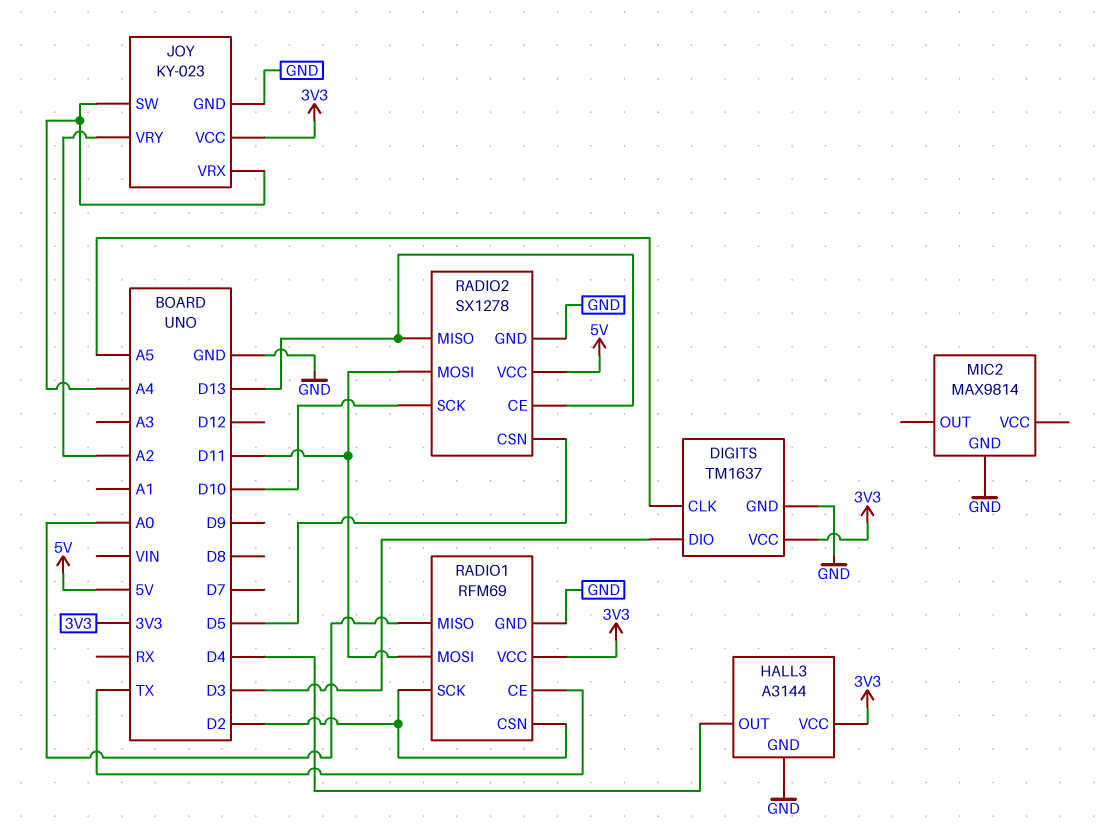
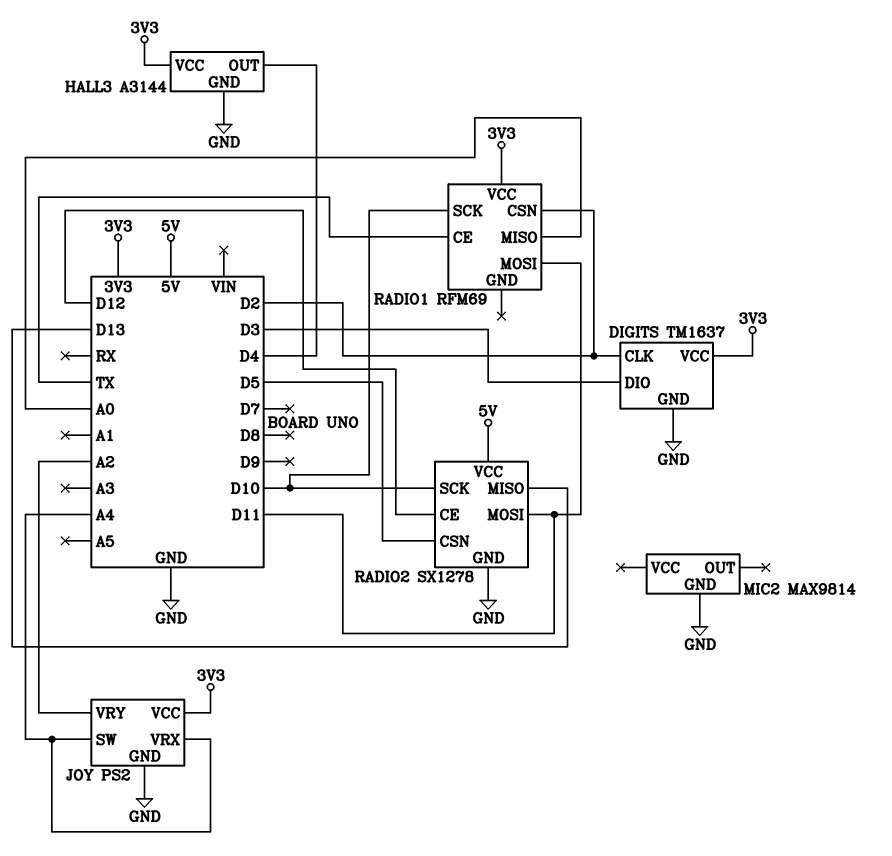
DIGITS pin CLK: A5 -> D2
JOY: KY-023 -> PS2
RADIO1 pin GND: GND -> none
RADIO1 pin SCK: D2 -> D10
RADIO2 pin CE: D13 -> D12

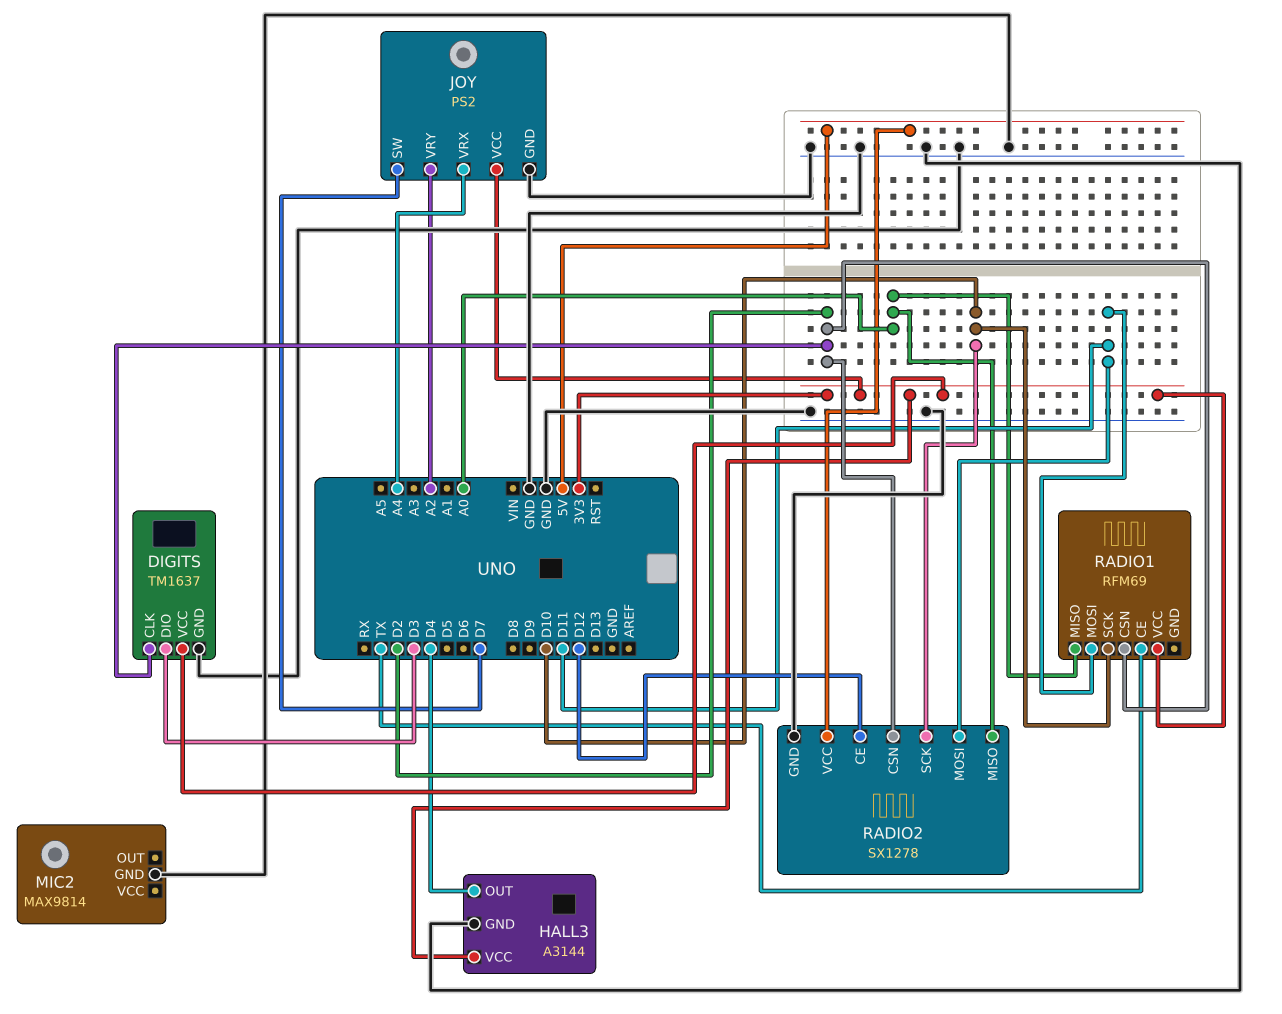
JOY pin SW: A4 -> D7
RADIO2 pin CSN: D5 -> D2
RADIO2 pin MISO: D13 -> A0

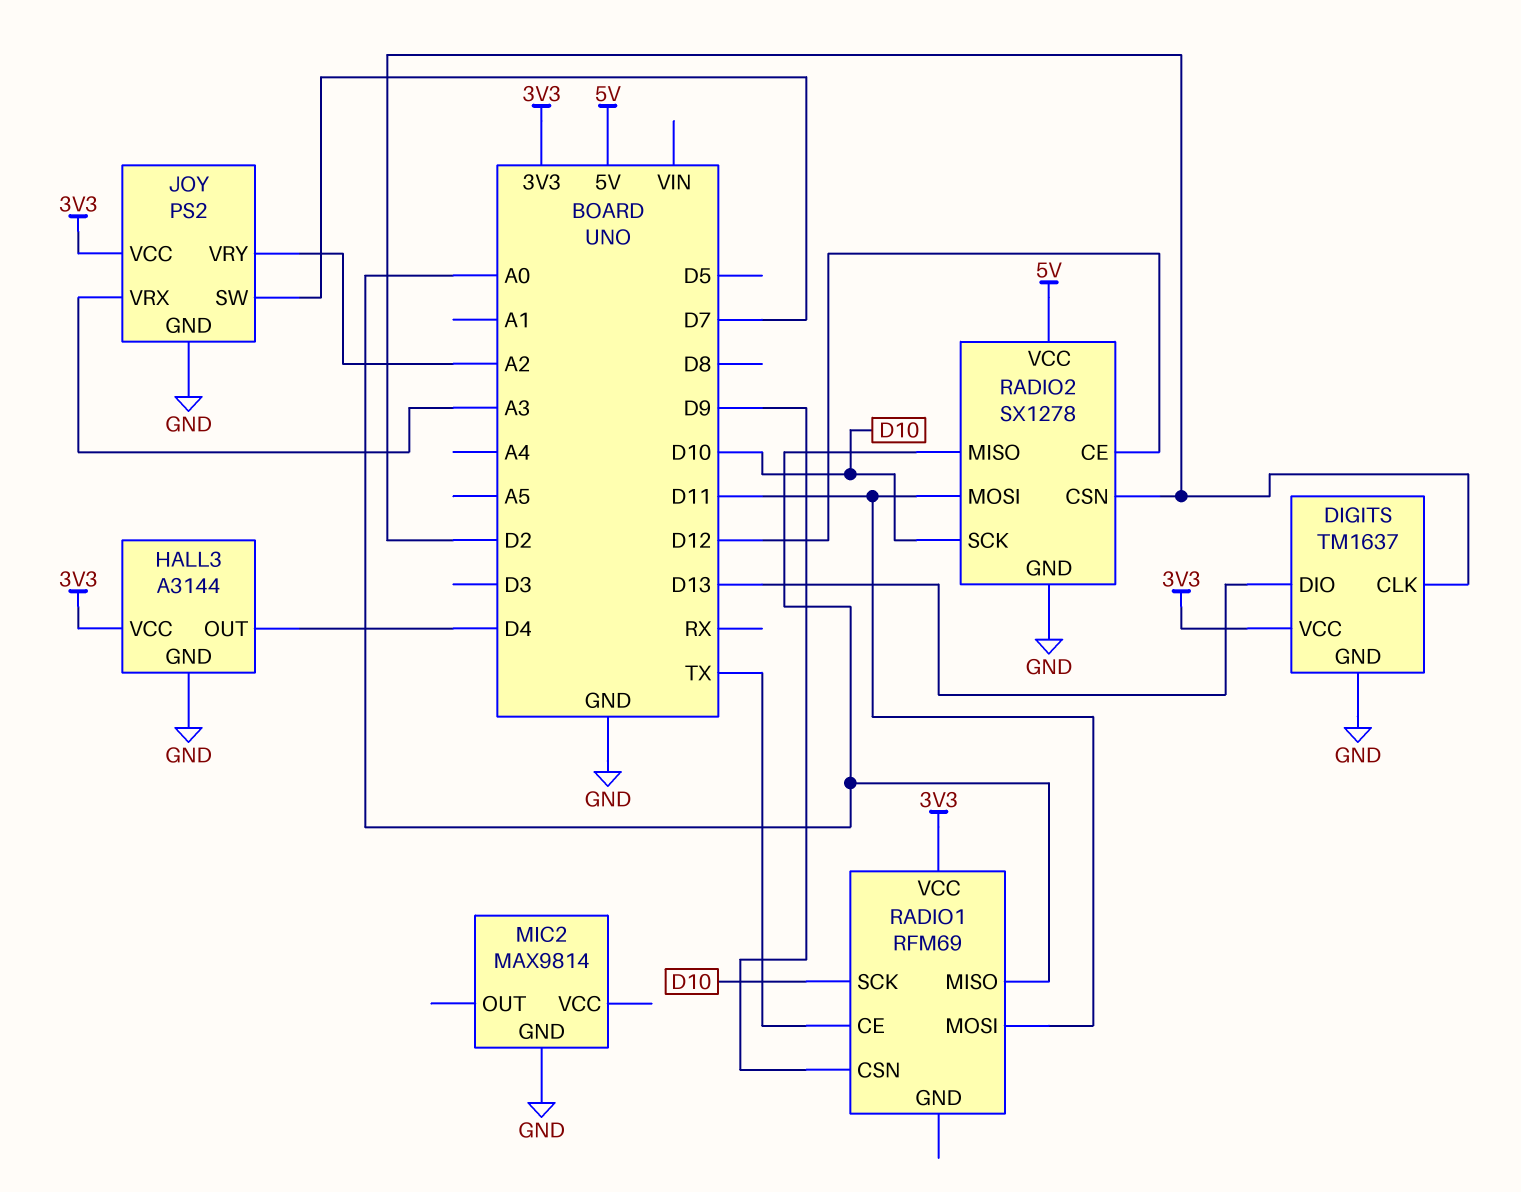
DIGITS pin DIO: D3 -> D13
JOY pin VRX: A4 -> A3
RADIO1 pin CSN: D2 -> D9

